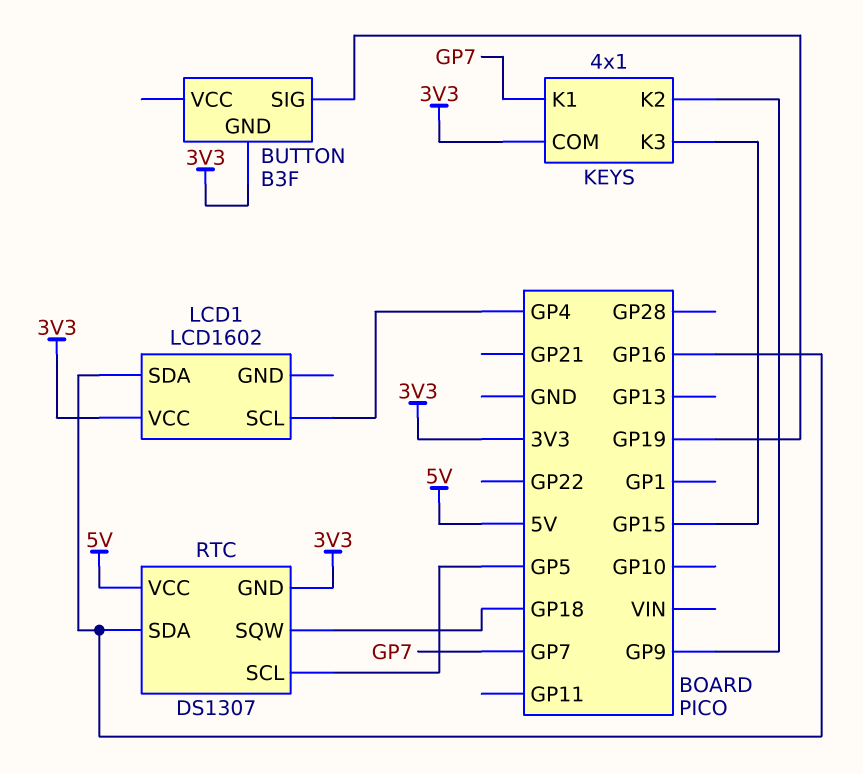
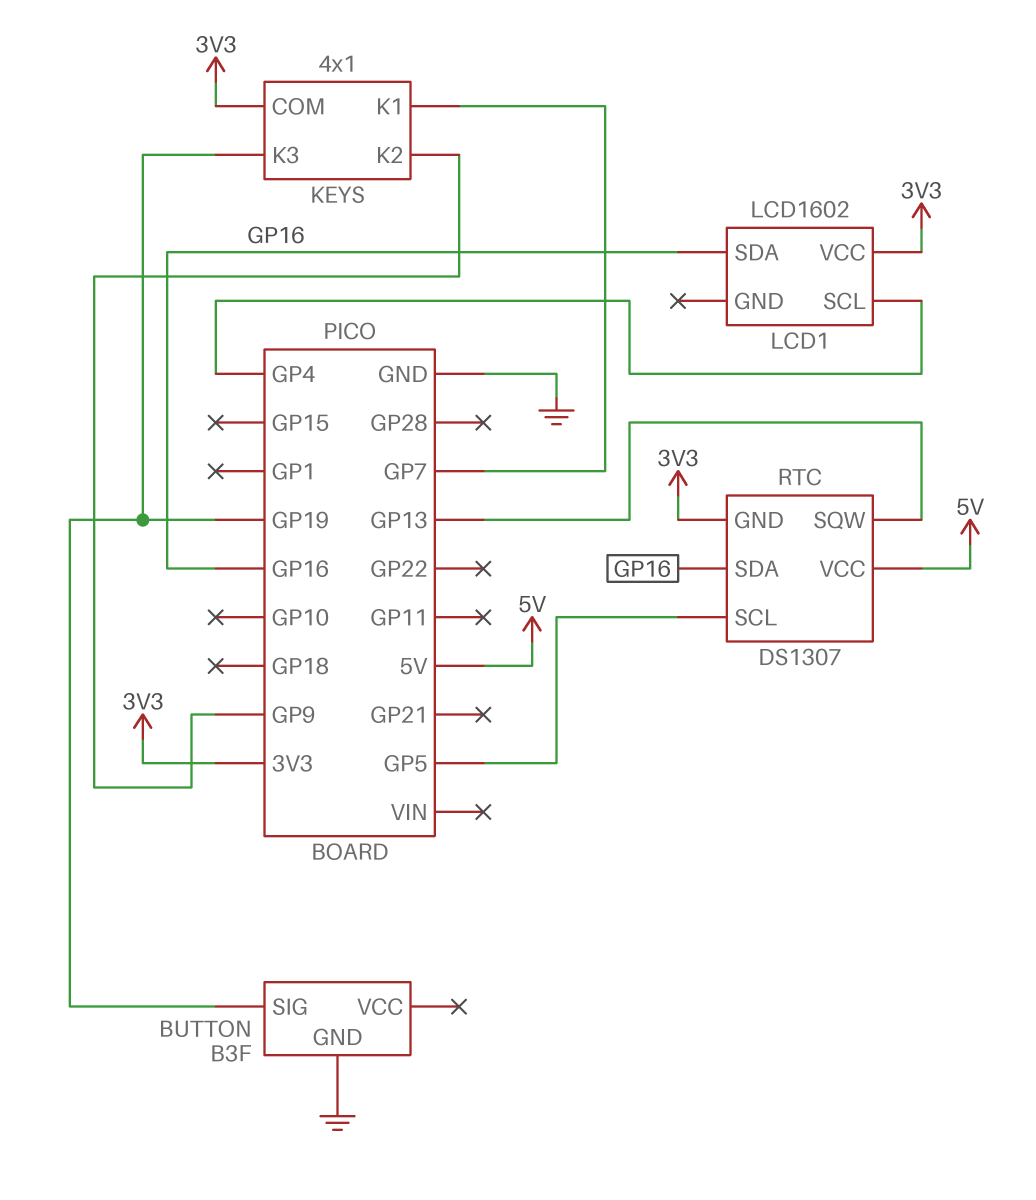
BUTTON pin GND: 3V3 -> GND
KEYS pin K3: GP15 -> GP19
RTC pin SQW: GP18 -> GP13

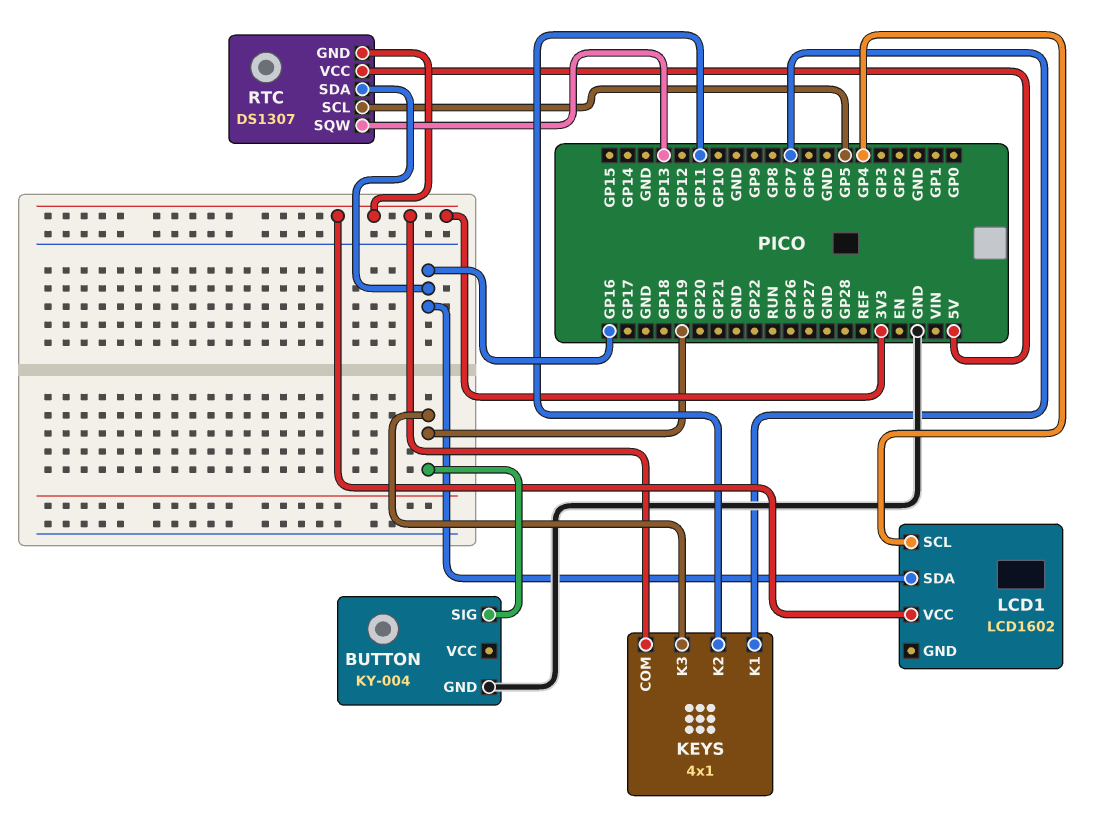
BUTTON: B3F -> KY-004
KEYS pin K2: GP9 -> GP11

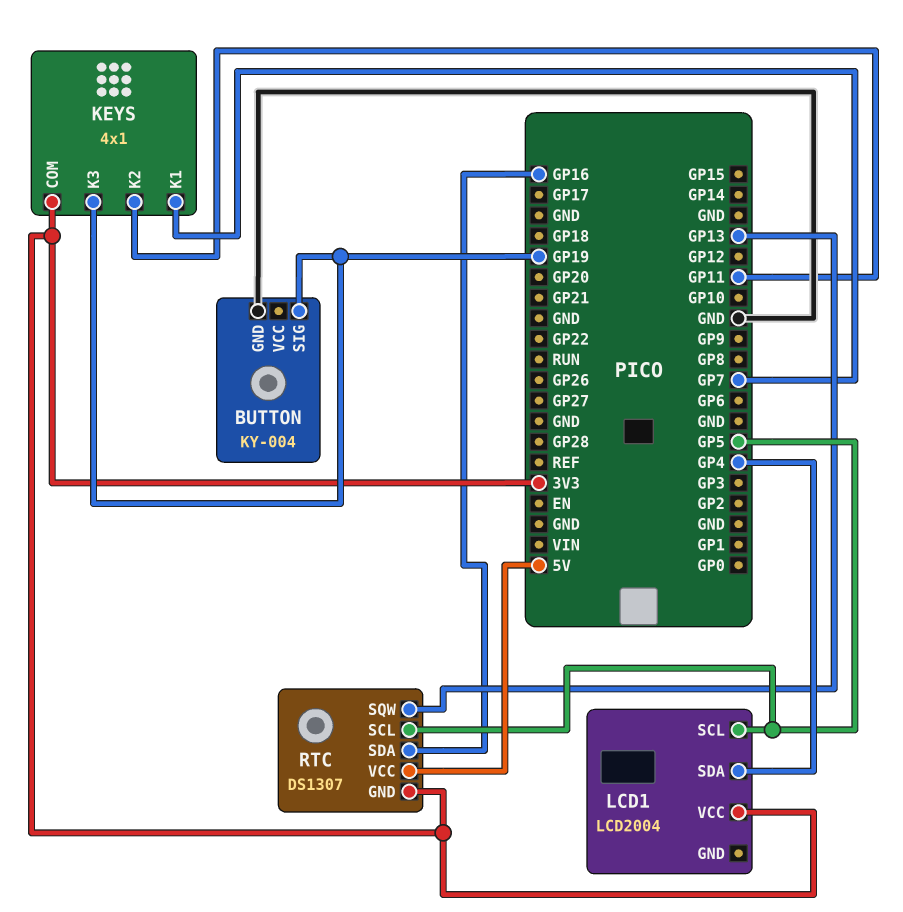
LCD1: LCD1602 -> LCD2004
LCD1 pin SCL: GP4 -> GP5
LCD1 pin SDA: GP16 -> GP4

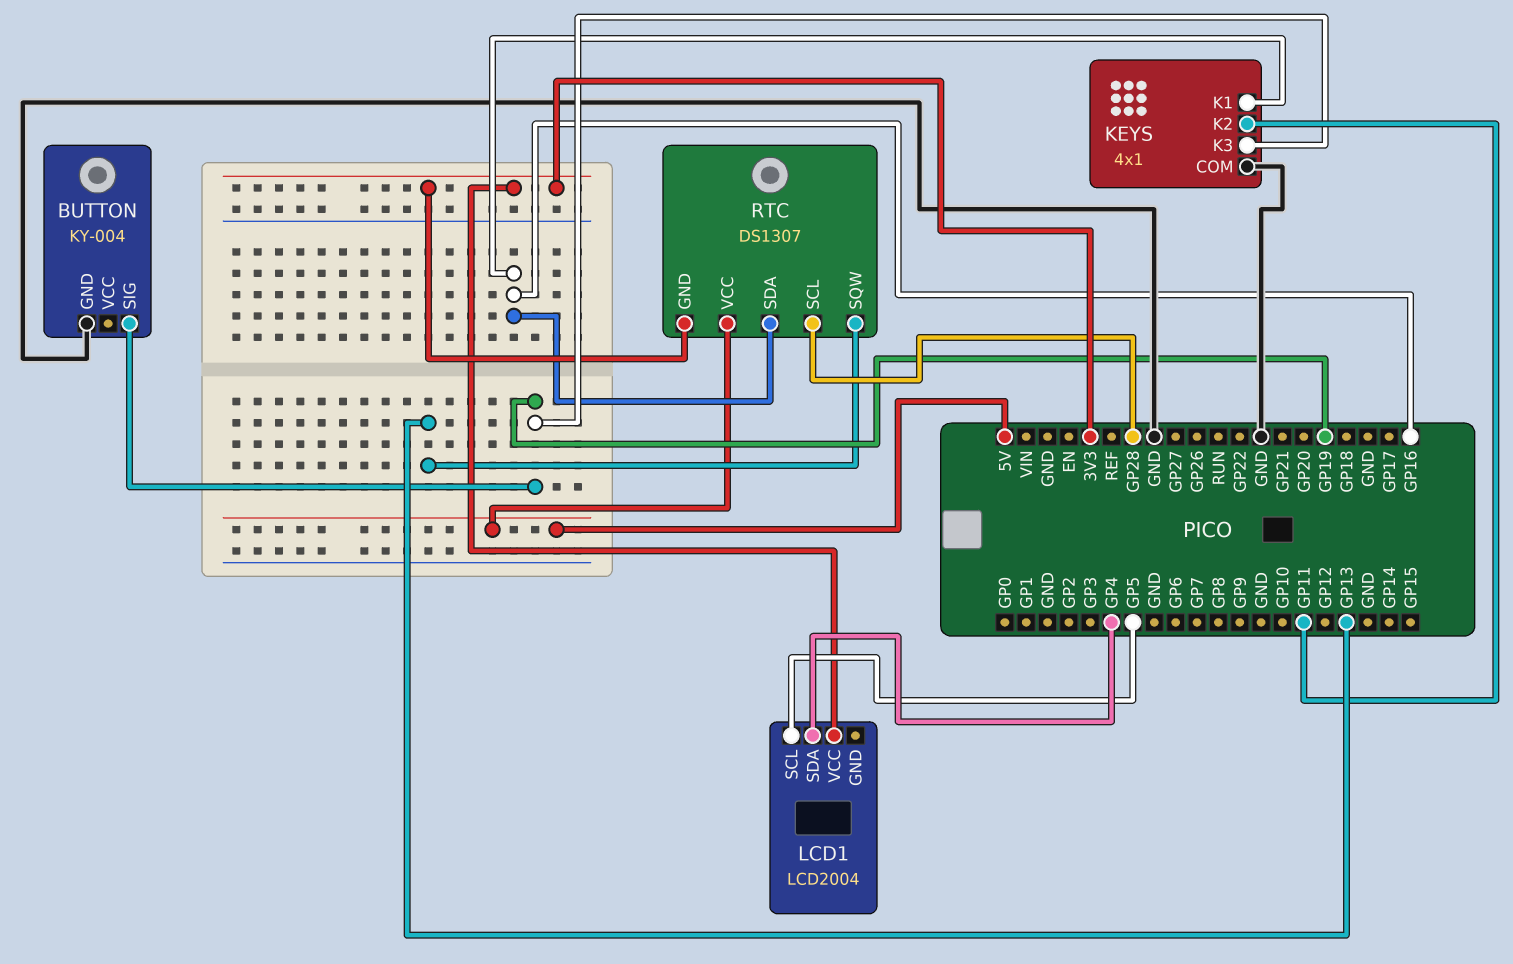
KEYS pin COM: 3V3 -> GND
KEYS pin K1: GP7 -> GP16
RTC pin SCL: GP5 -> GP28

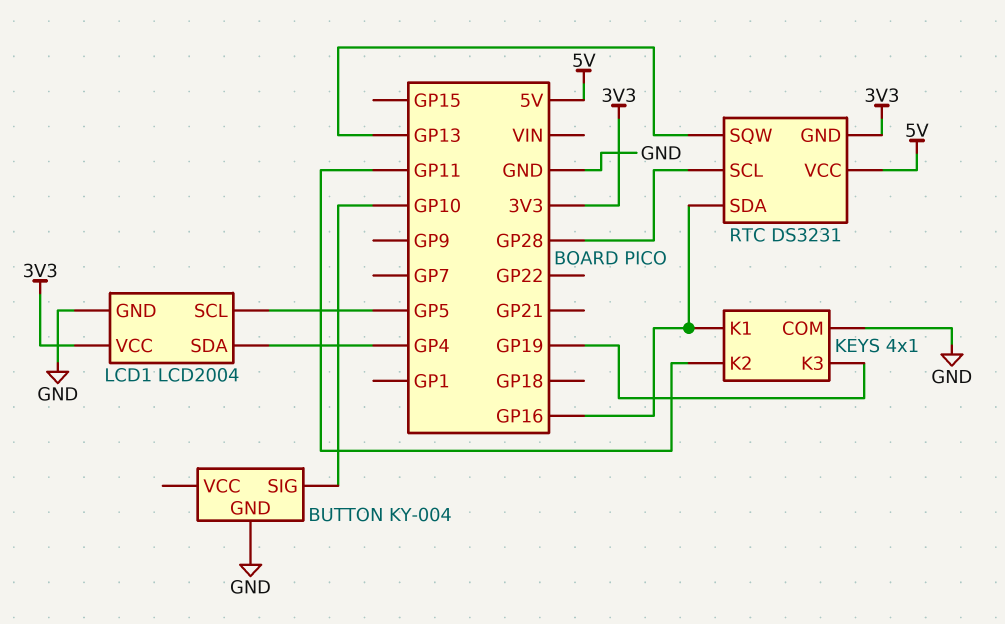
BUTTON pin SIG: GP19 -> GP10
LCD1 pin GND: none -> GND
RTC: DS1307 -> DS3231

